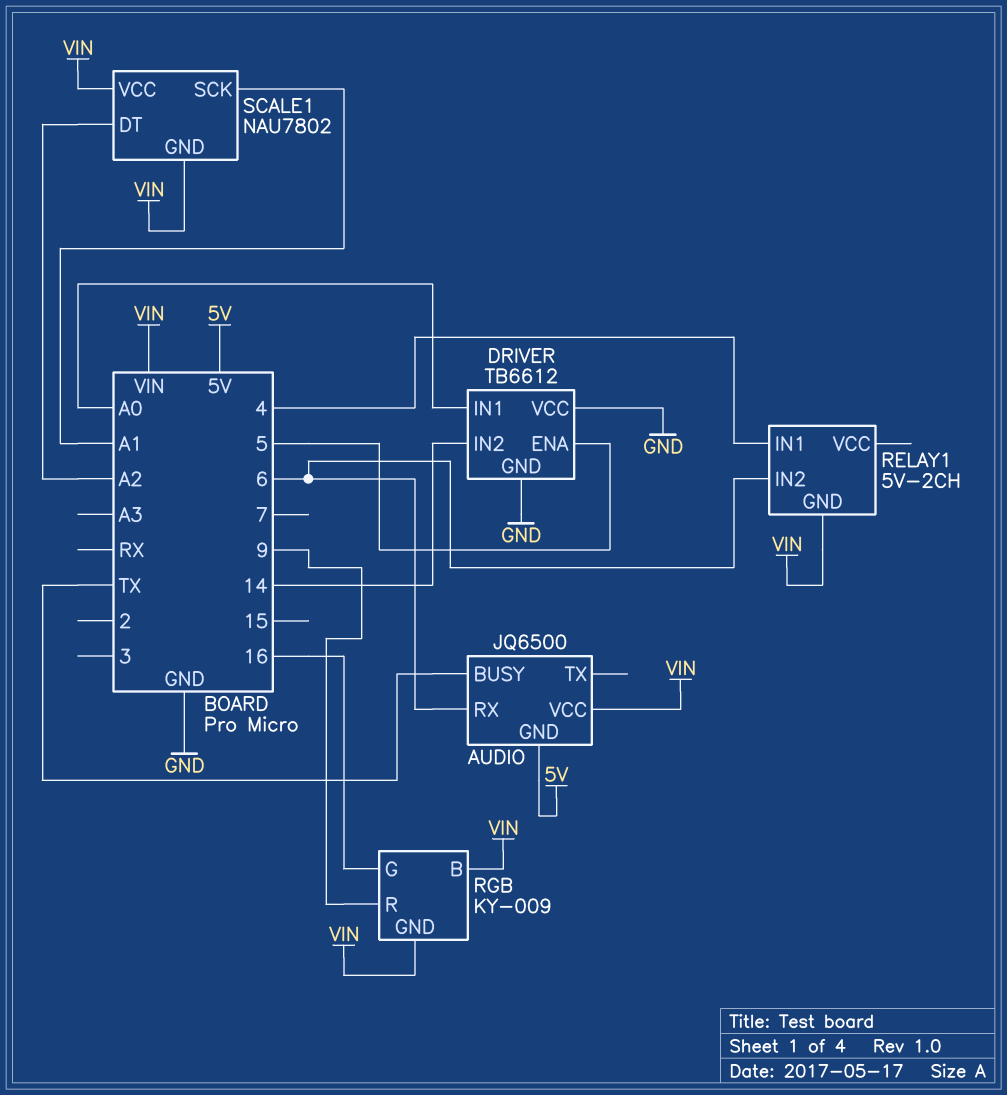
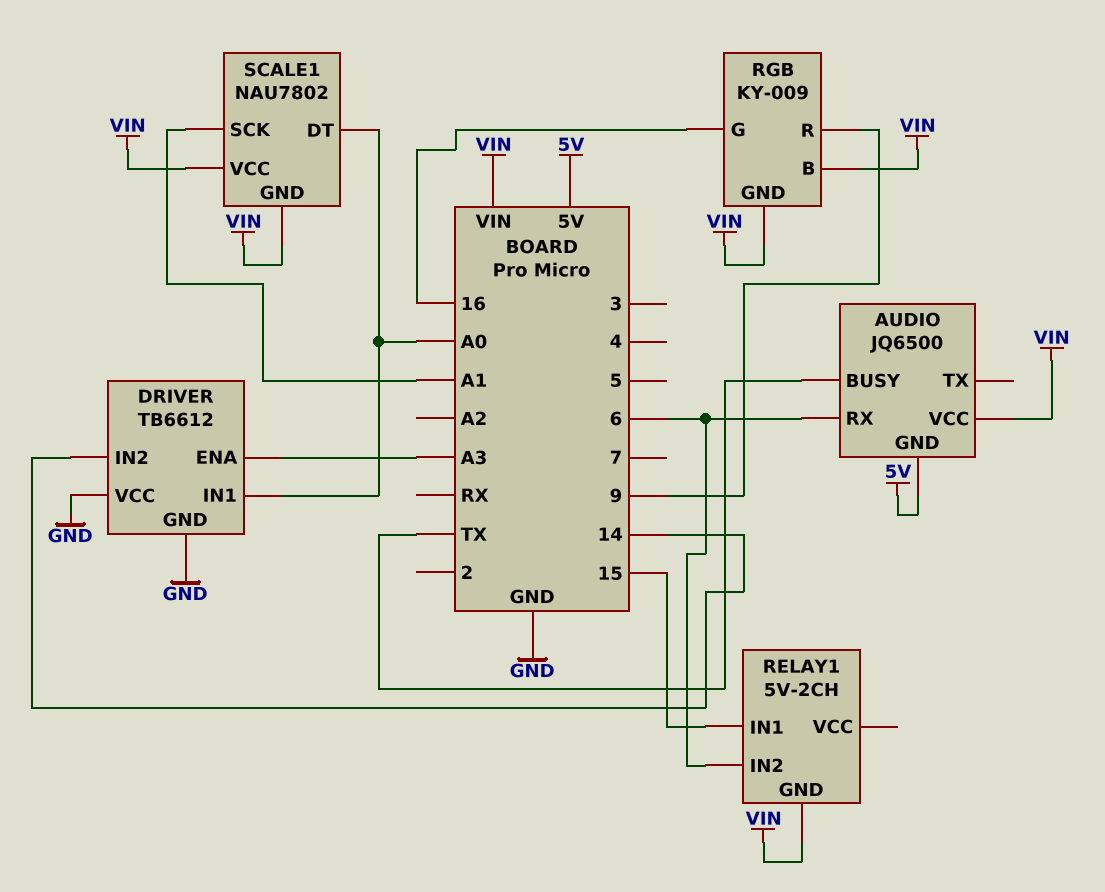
DRIVER pin ENA: 5 -> A3
RELAY1 pin IN1: 4 -> 15
SCALE1 pin DT: A2 -> A0

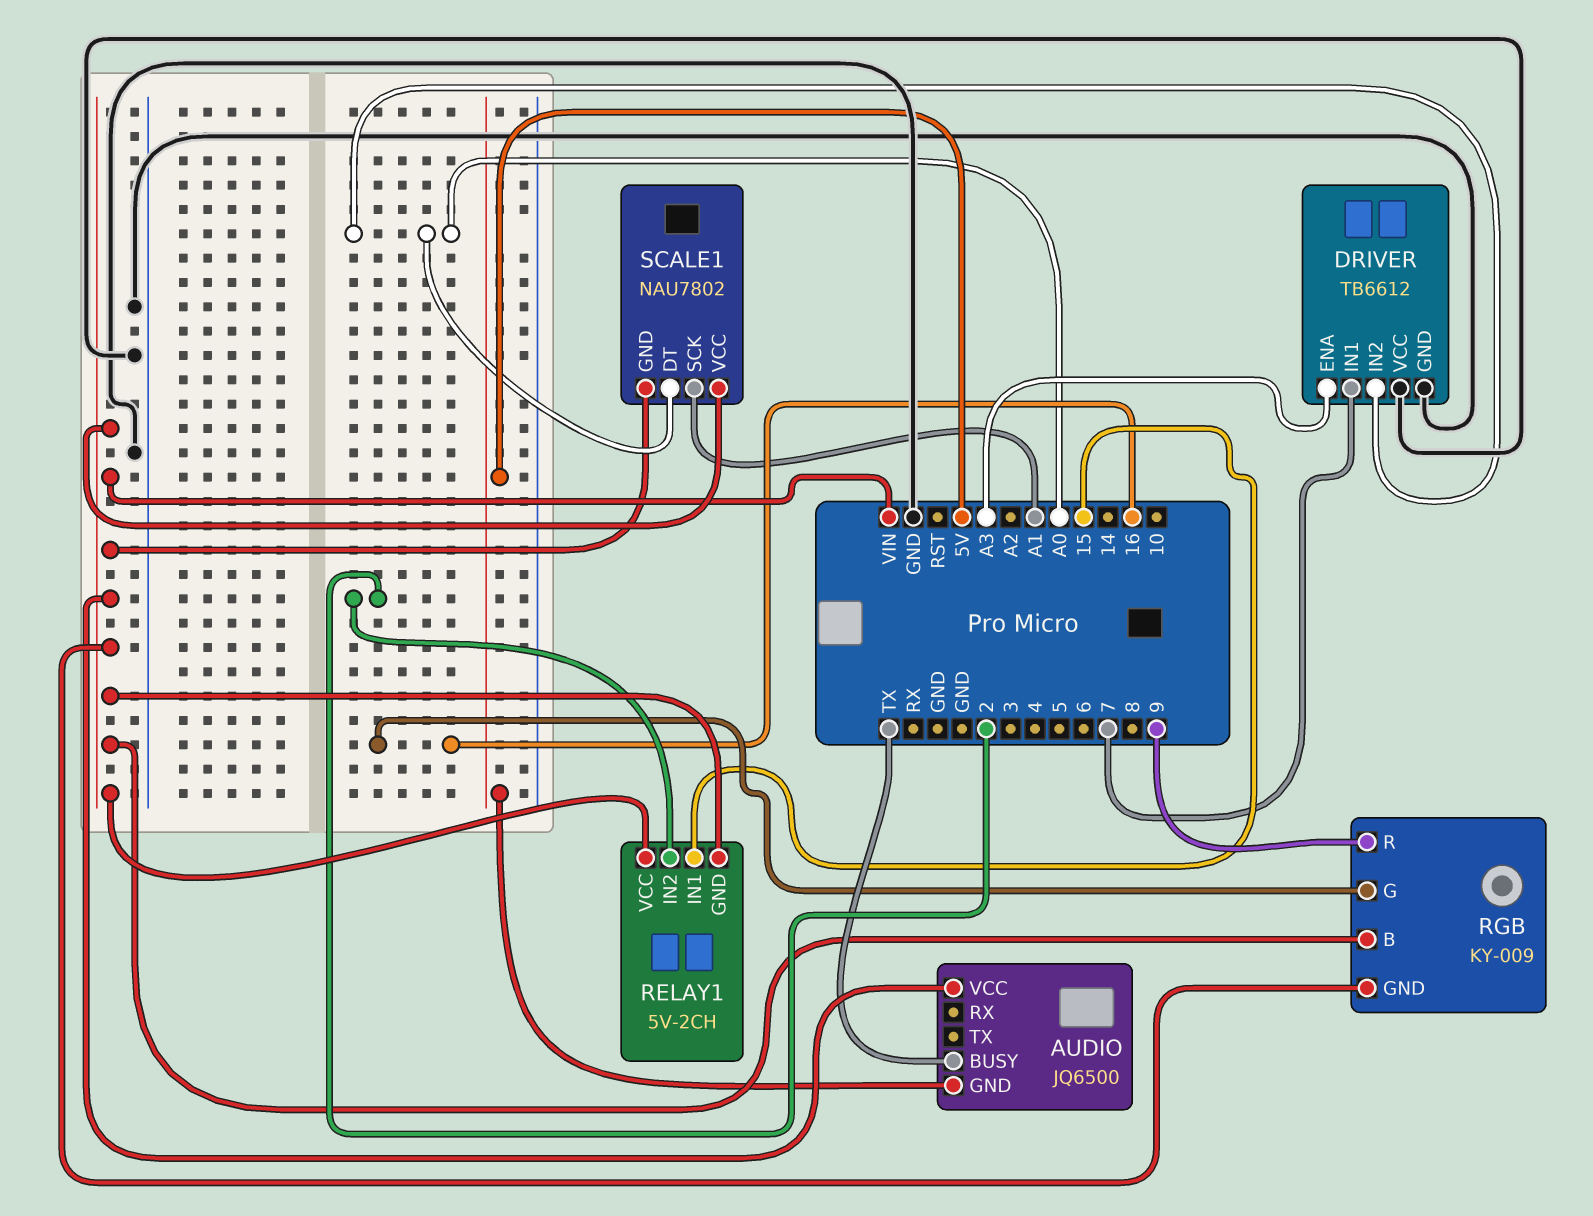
AUDIO pin RX: 6 -> none
DRIVER pin IN1: A0 -> 7
DRIVER pin IN2: 14 -> A0
RELAY1 pin IN2: 6 -> 2
RELAY1 pin VCC: none -> VIN

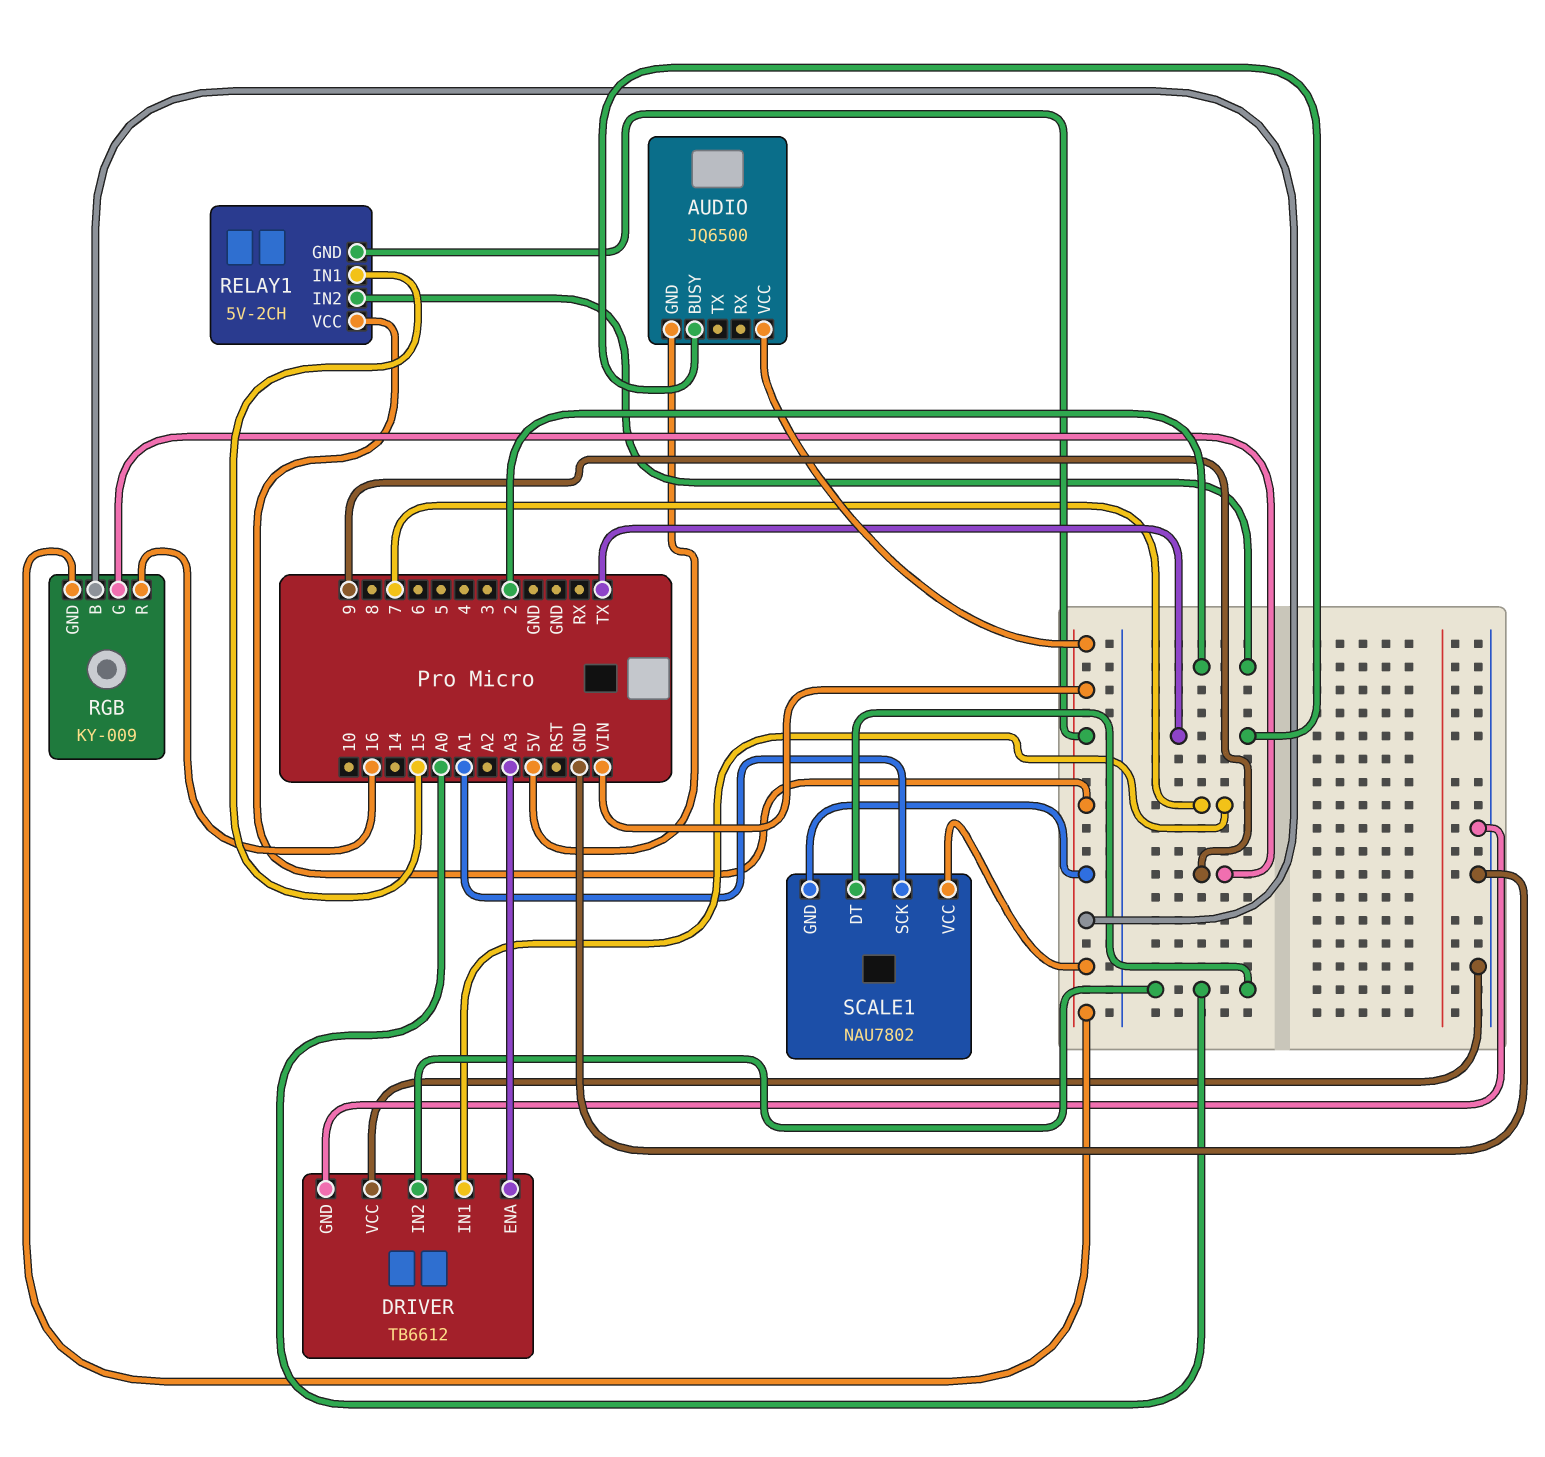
RGB pin G: 16 -> 9
RGB pin R: 9 -> 16

